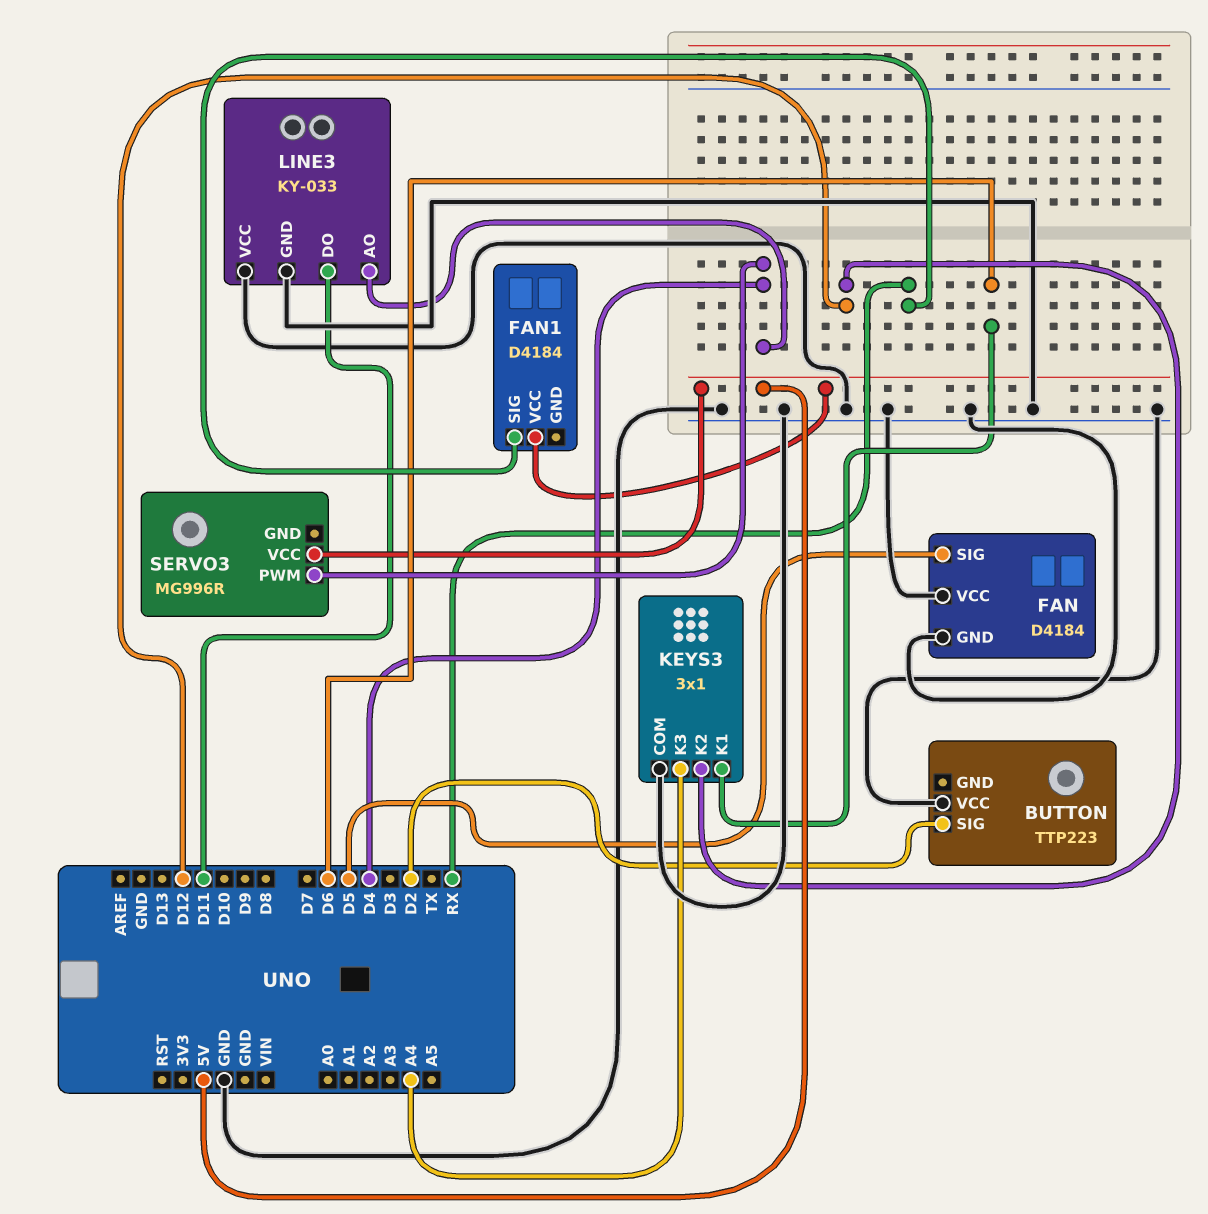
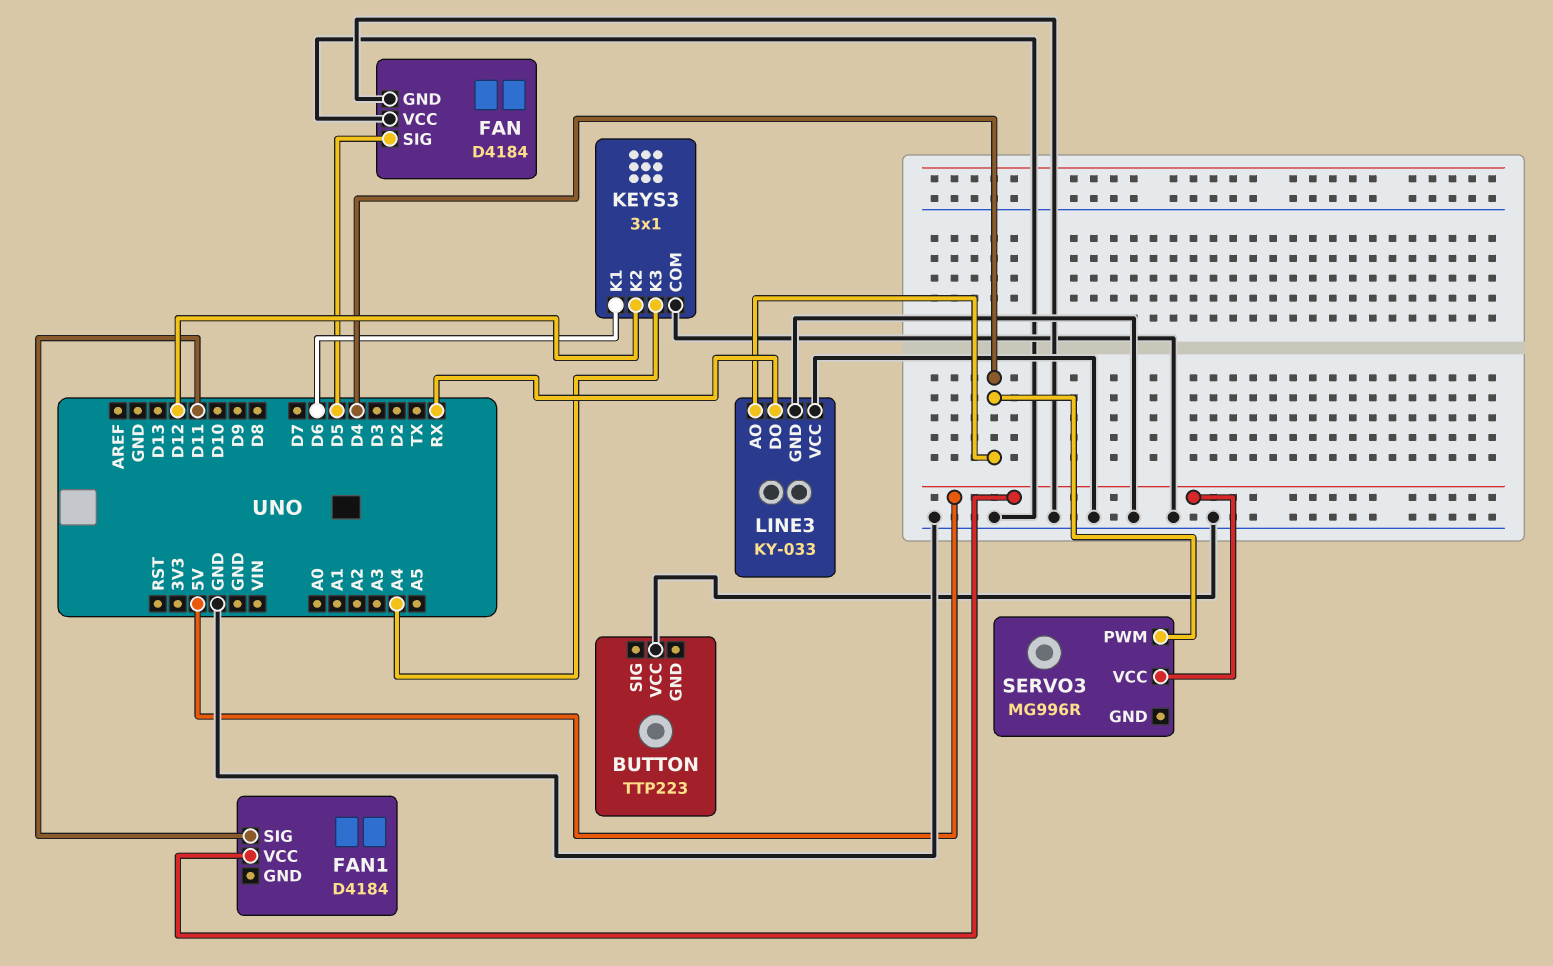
BUTTON pin SIG: D2 -> none
FAN1 pin SIG: RX -> D11
LINE3 pin DO: D11 -> RX

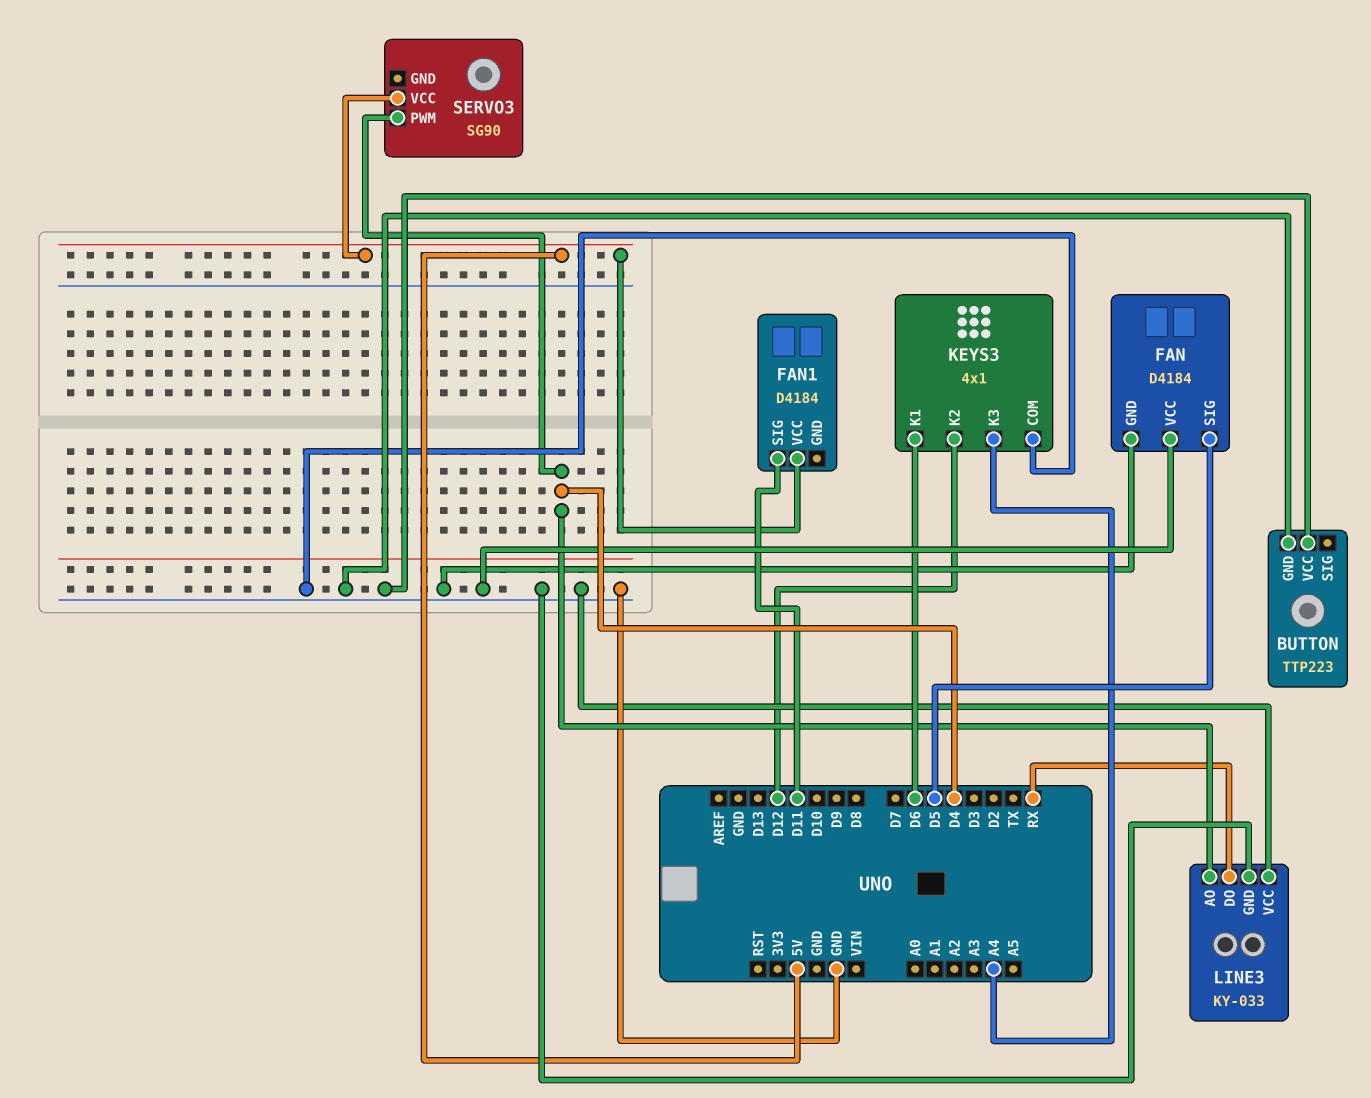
BUTTON pin GND: none -> GND
KEYS3: 3x1 -> 4x1
SERVO3: MG996R -> SG90

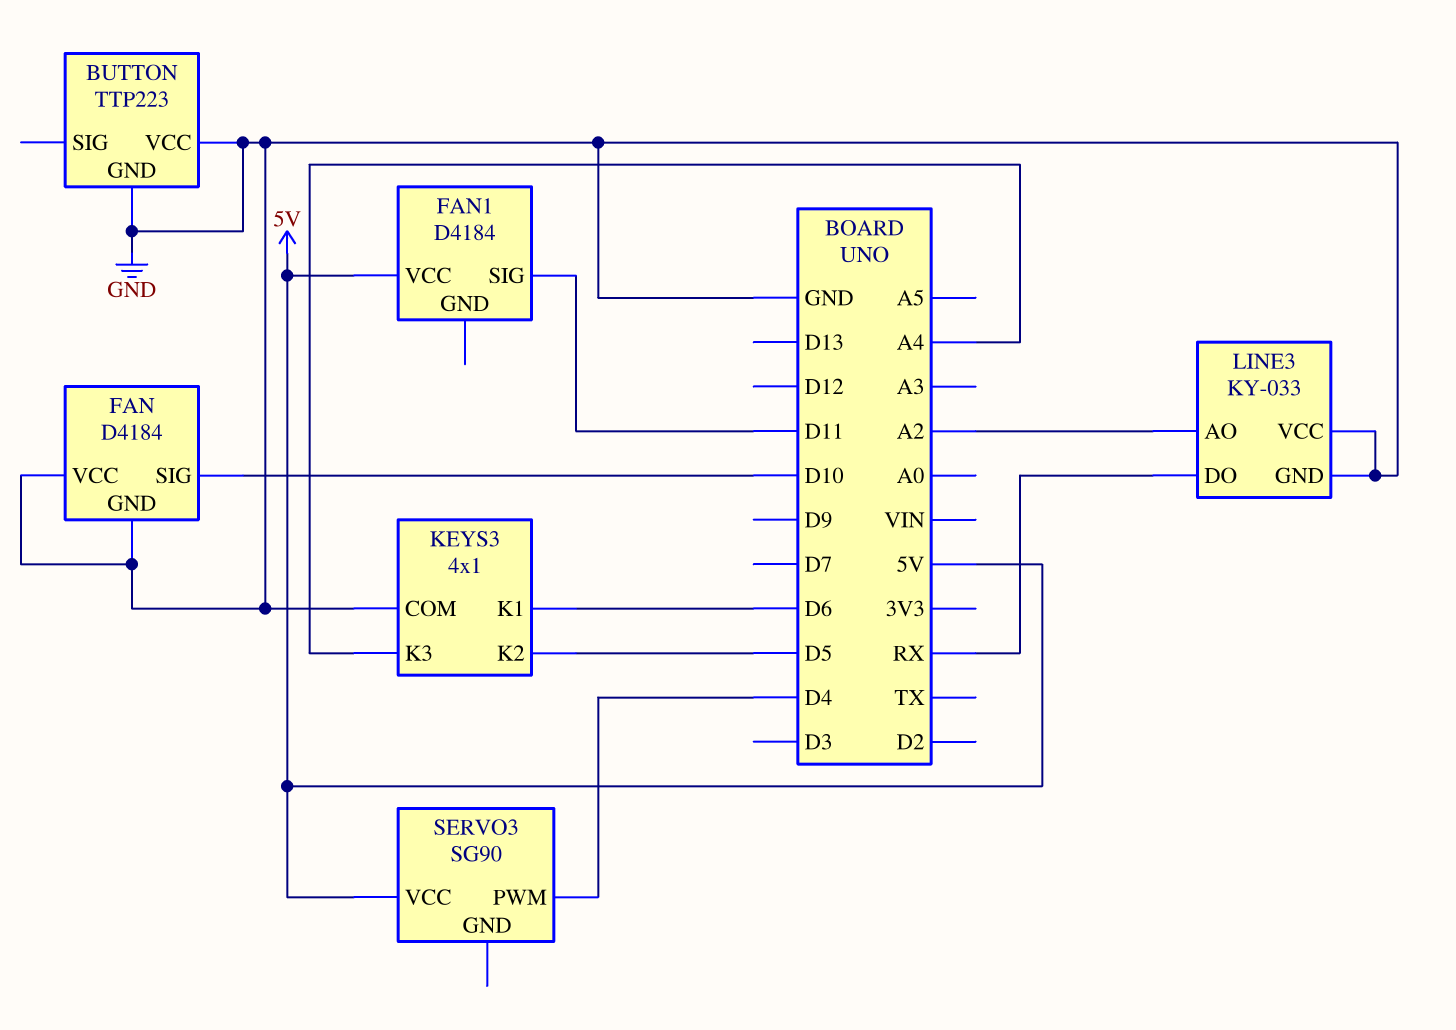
FAN pin SIG: D5 -> D10
KEYS3 pin K2: D12 -> D5
LINE3 pin AO: D4 -> A2

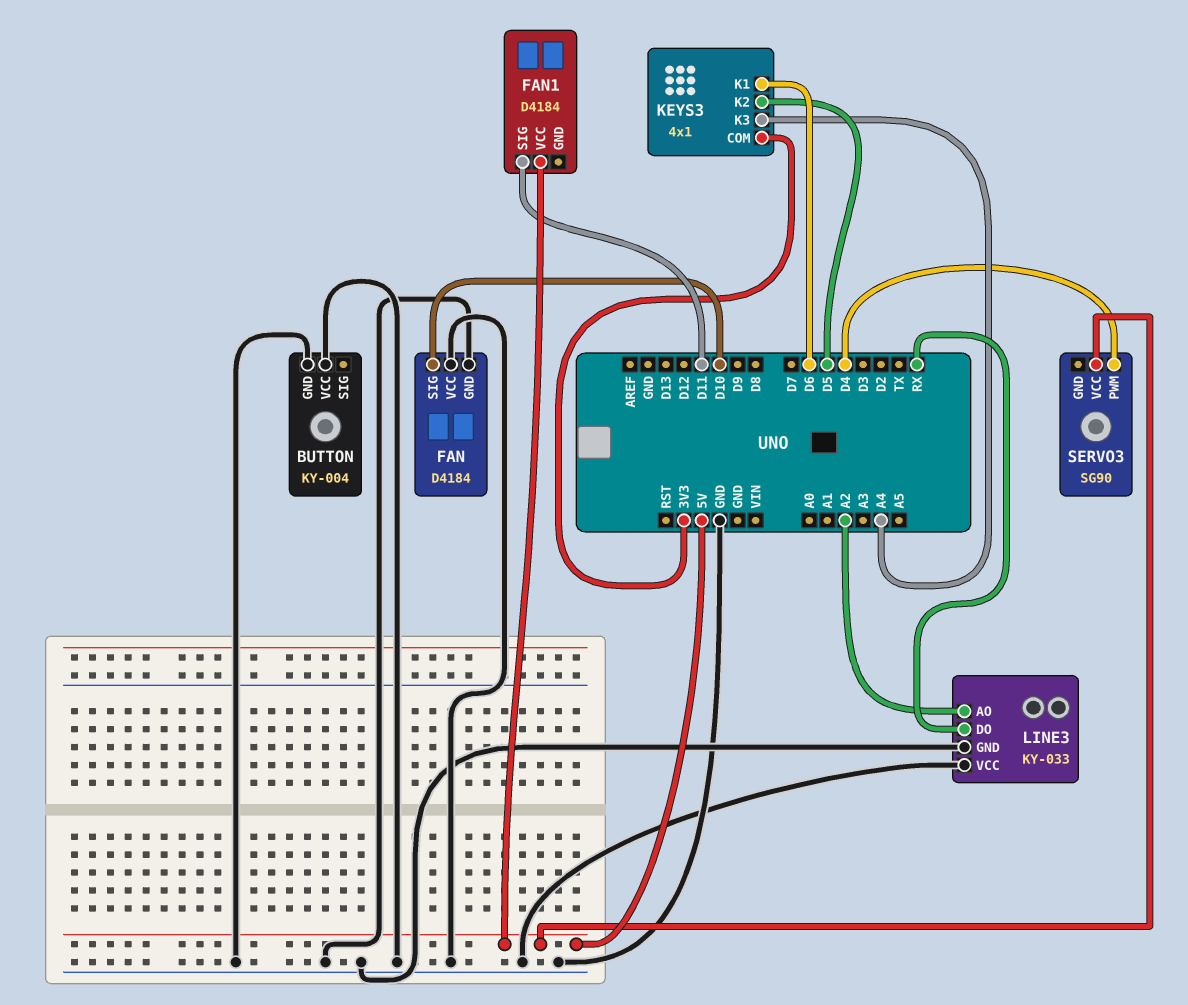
BUTTON: TTP223 -> KY-004
KEYS3 pin COM: GND -> 3V3

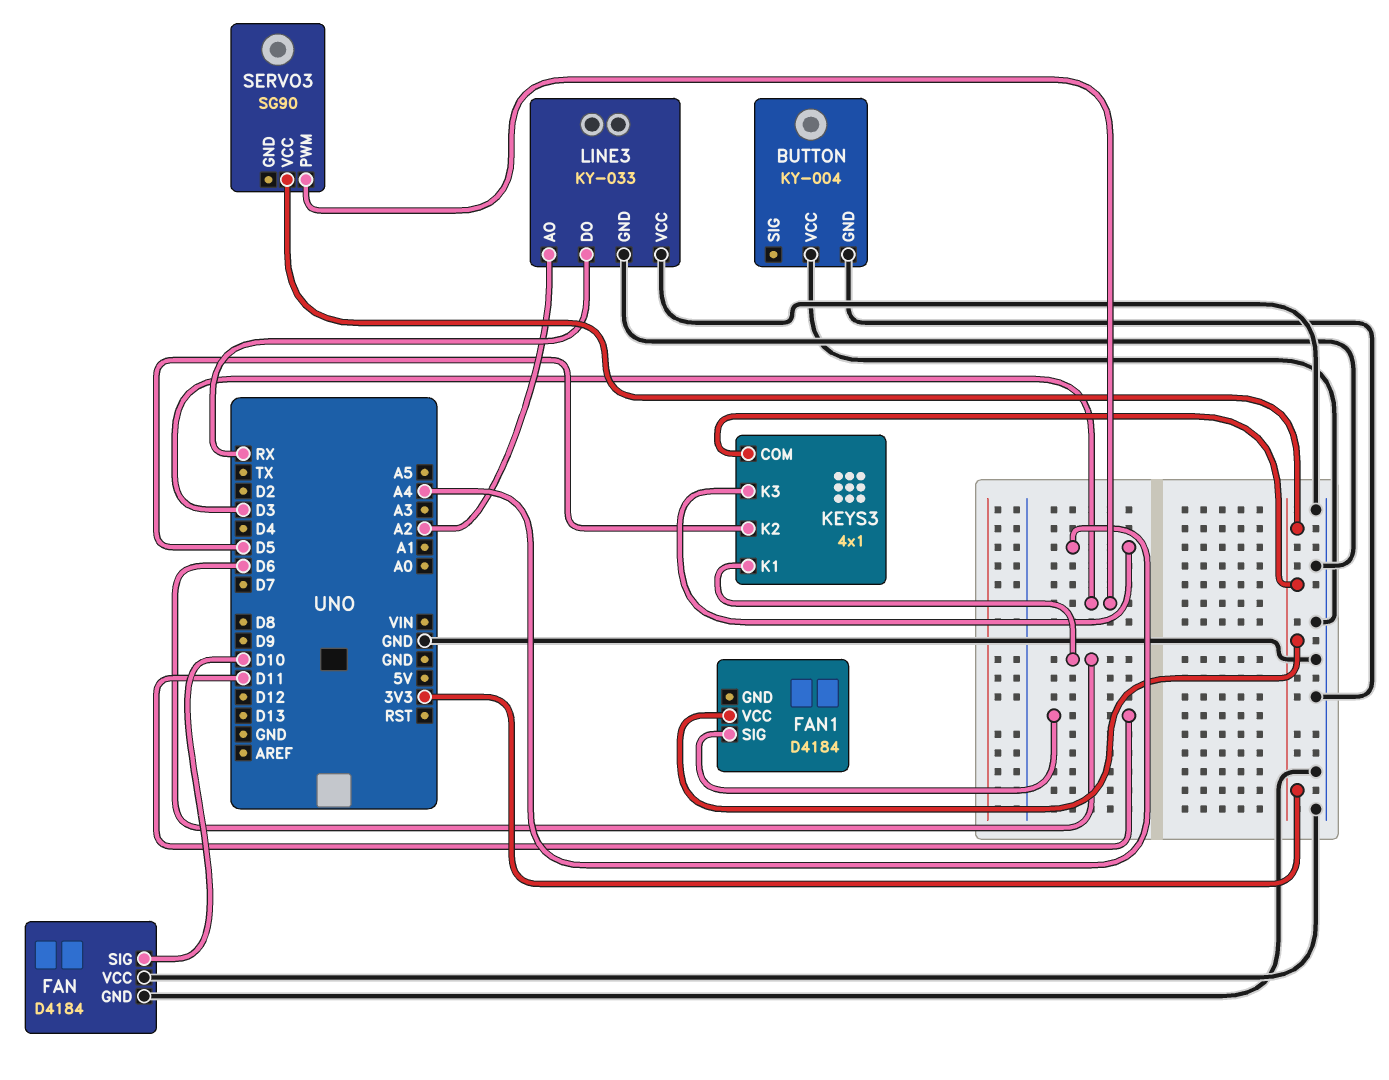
FAN1 pin VCC: 5V -> 3V3
SERVO3 pin PWM: D4 -> D3
SERVO3 pin VCC: 5V -> 3V3

